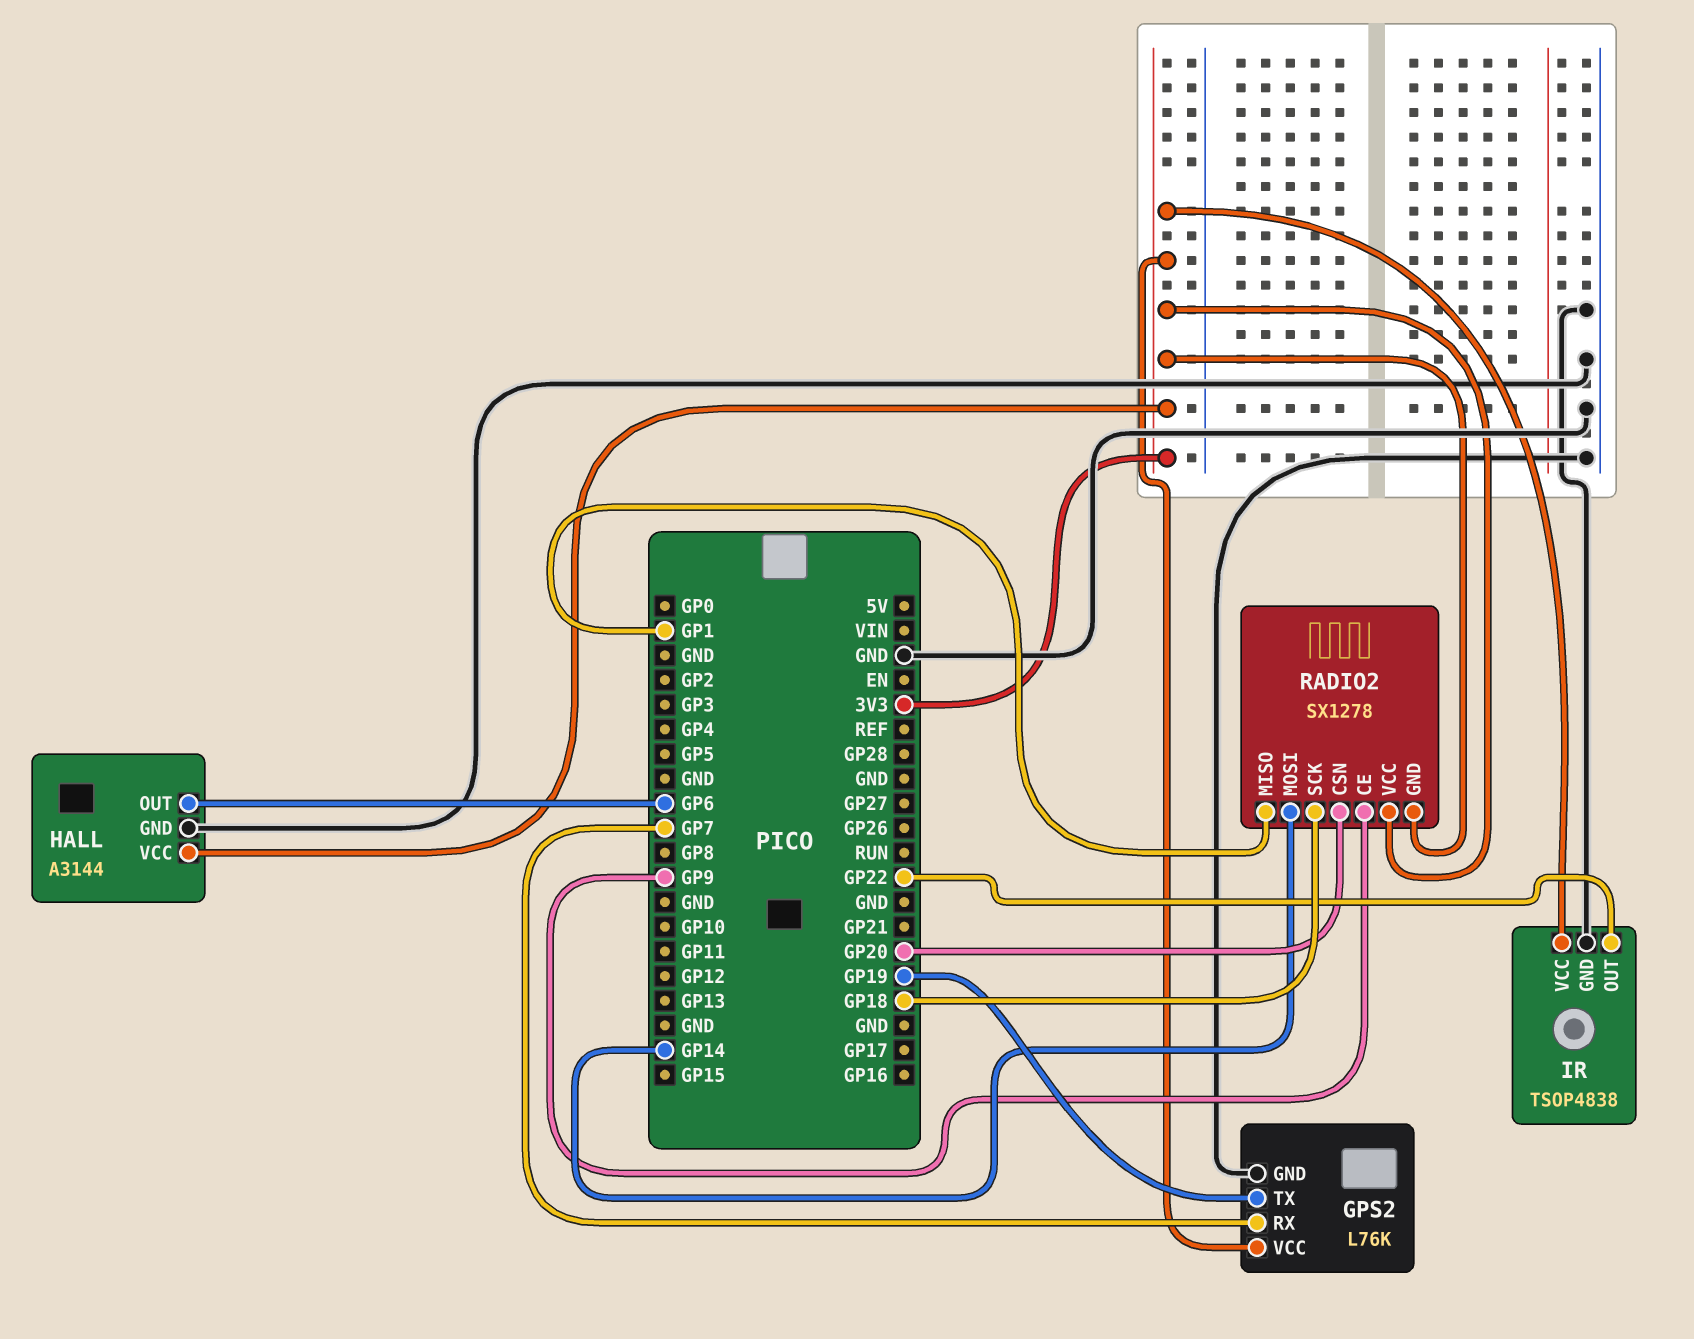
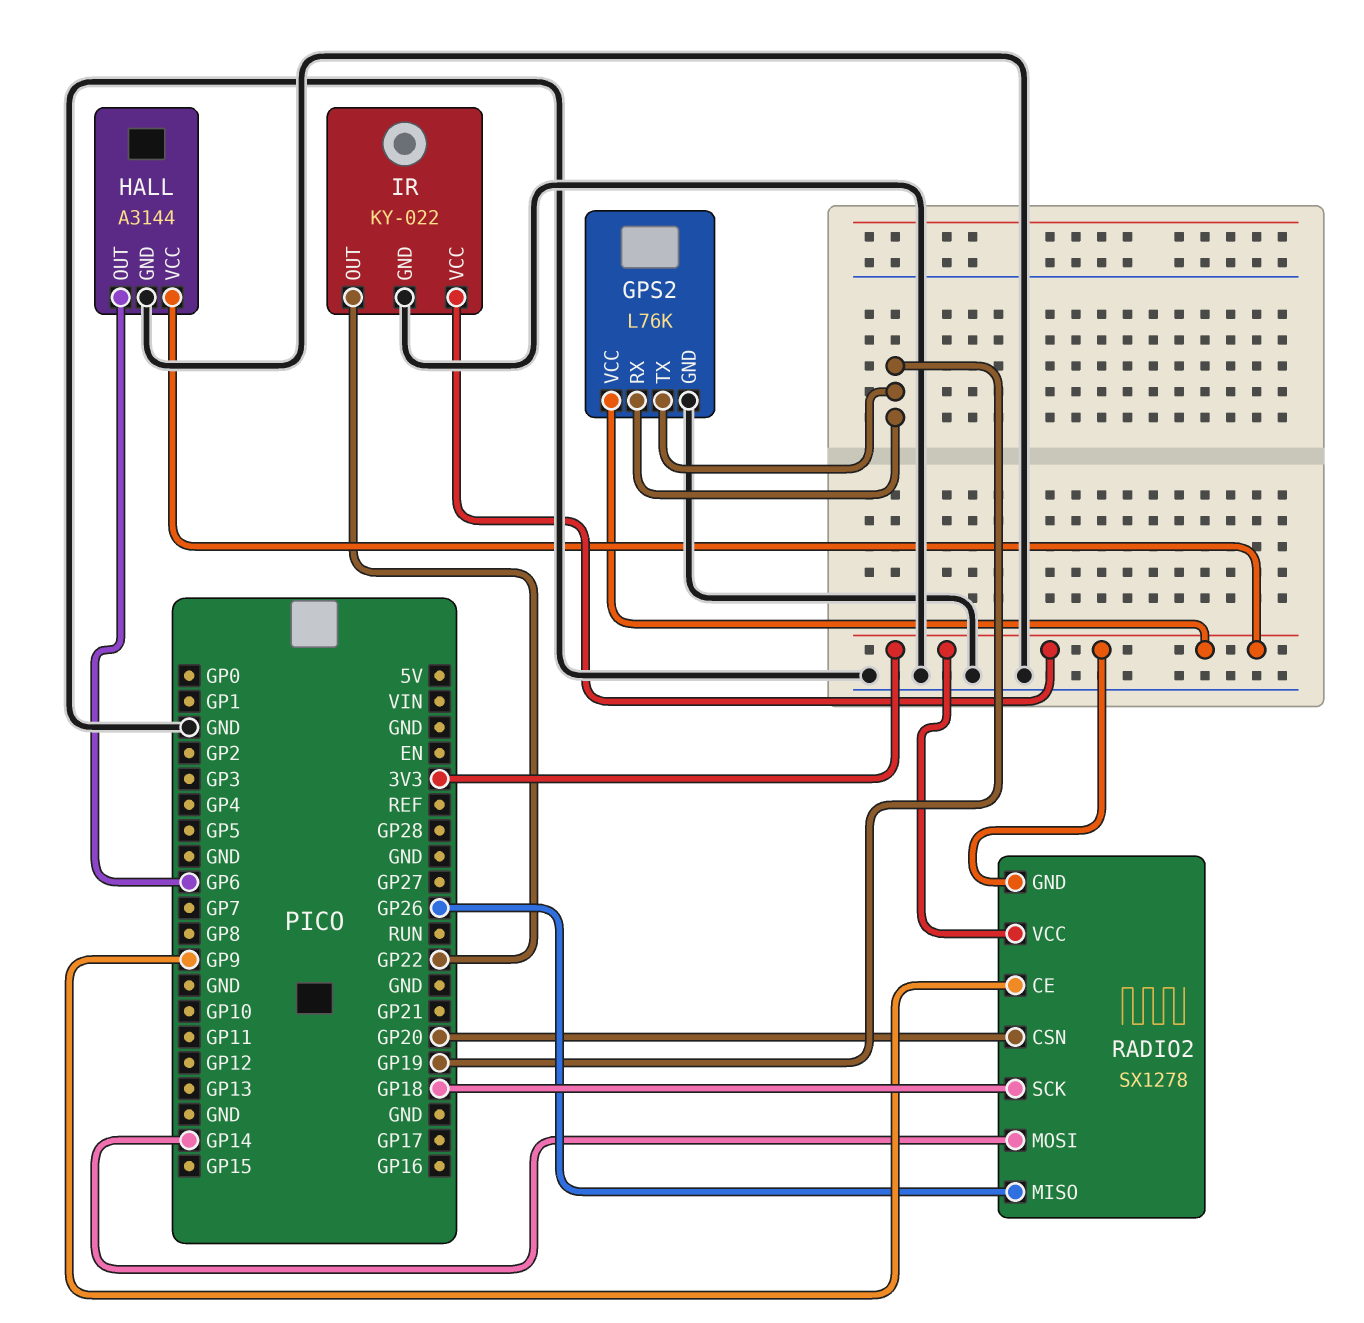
GPS2 pin RX: GP7 -> GP19
IR: TSOP4838 -> KY-022
RADIO2 pin MISO: GP1 -> GP26

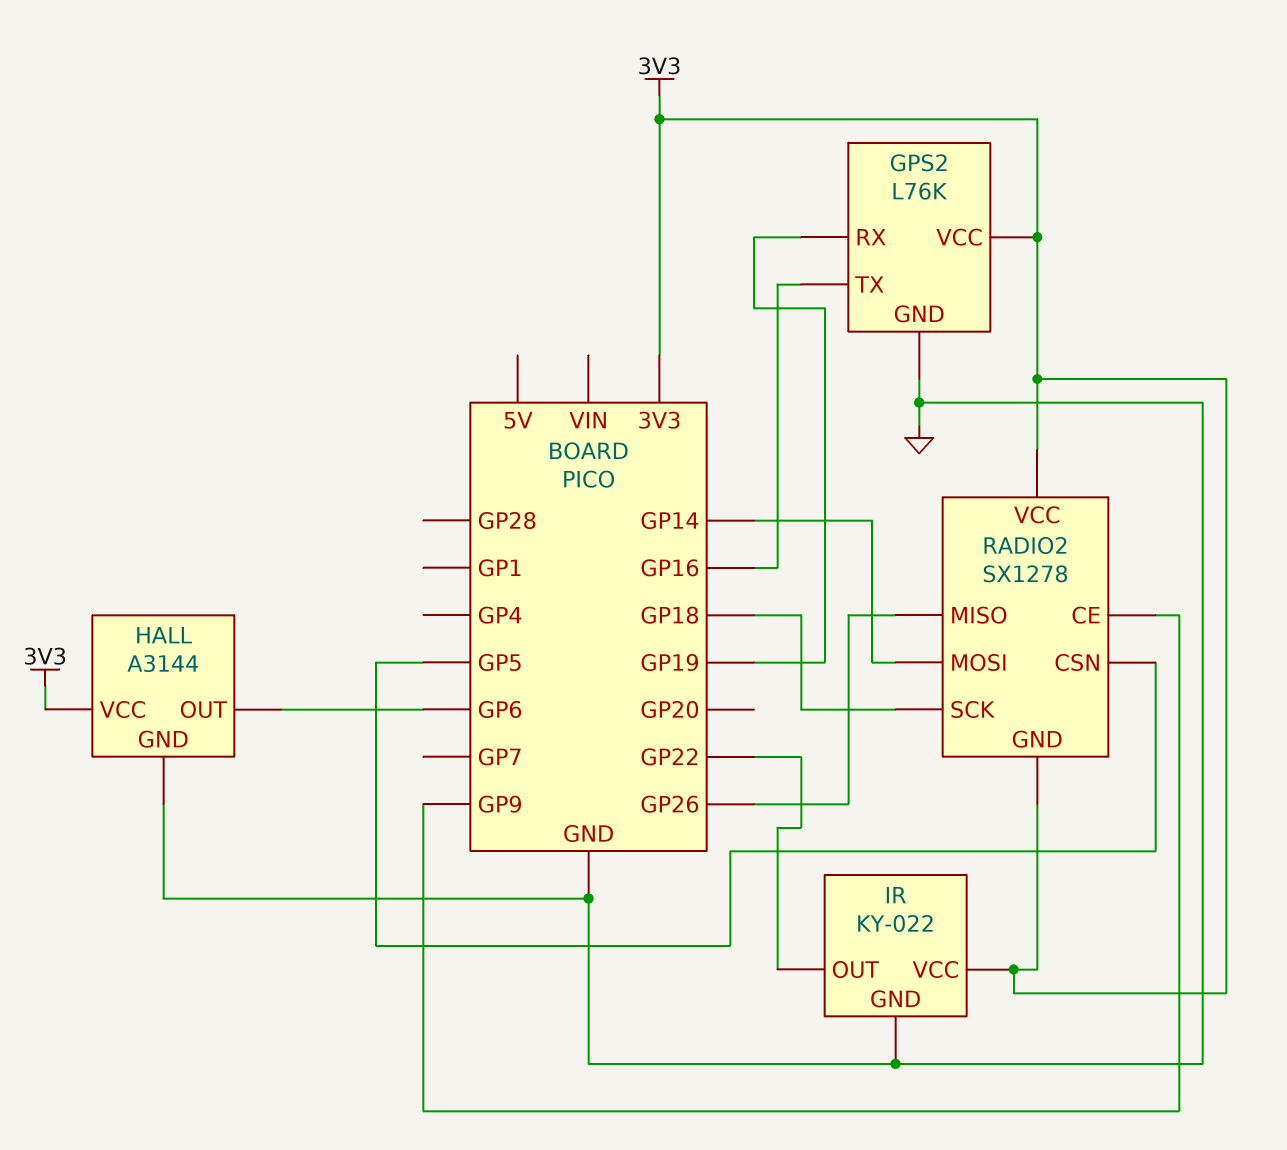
GPS2 pin TX: GP19 -> GP16
RADIO2 pin CSN: GP20 -> GP5

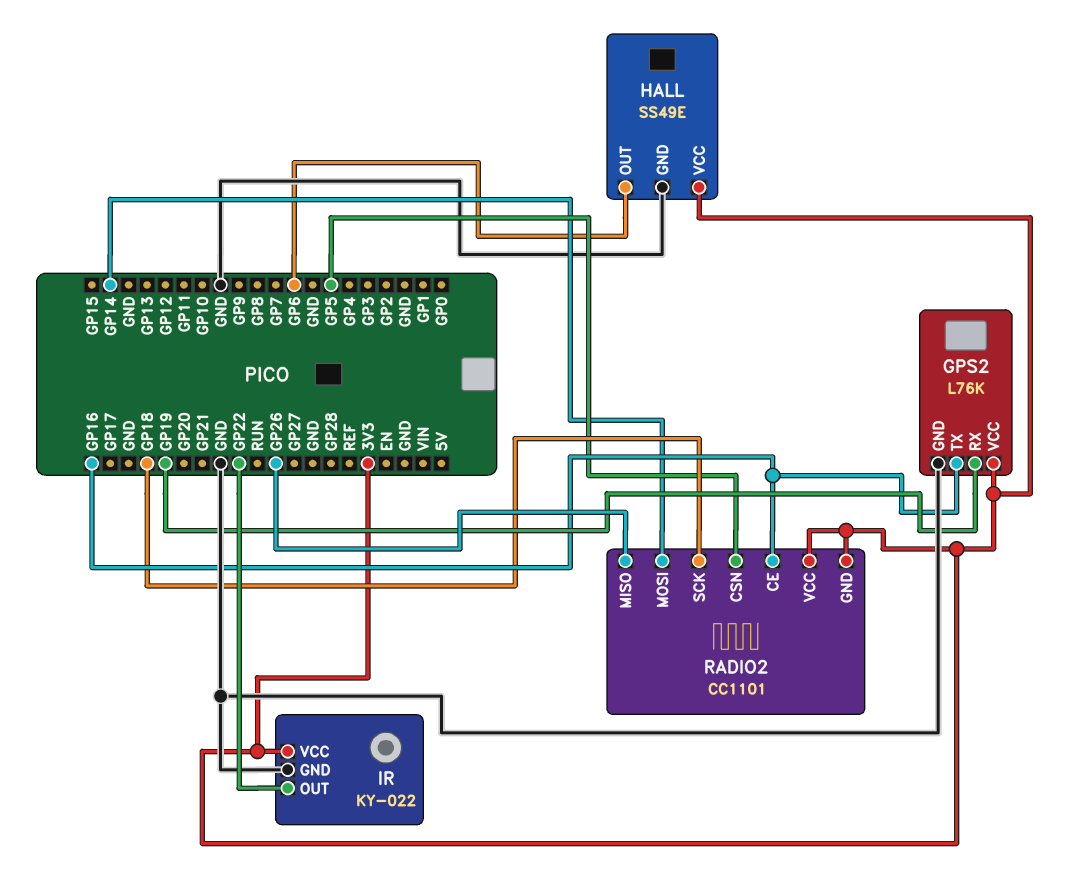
HALL: A3144 -> SS49E
RADIO2: SX1278 -> CC1101
RADIO2 pin CE: GP9 -> GP16

